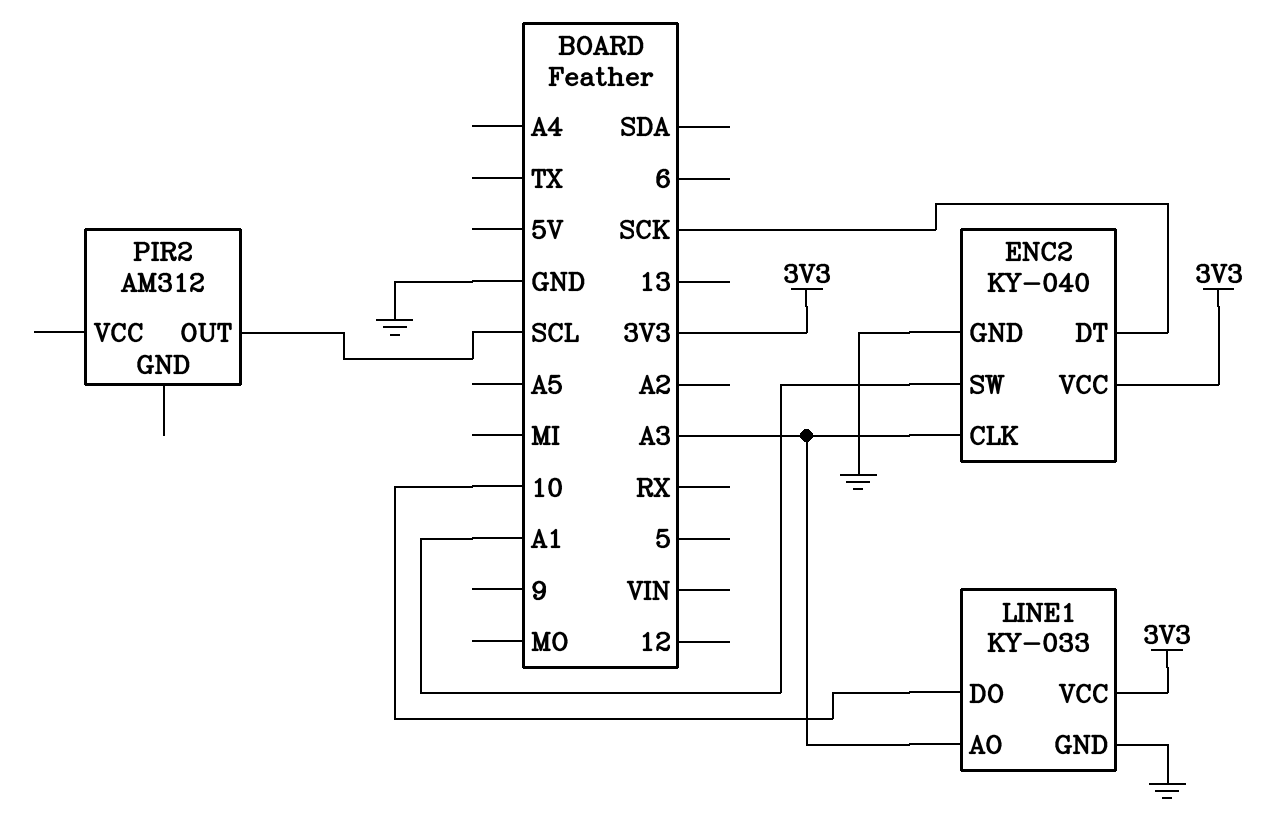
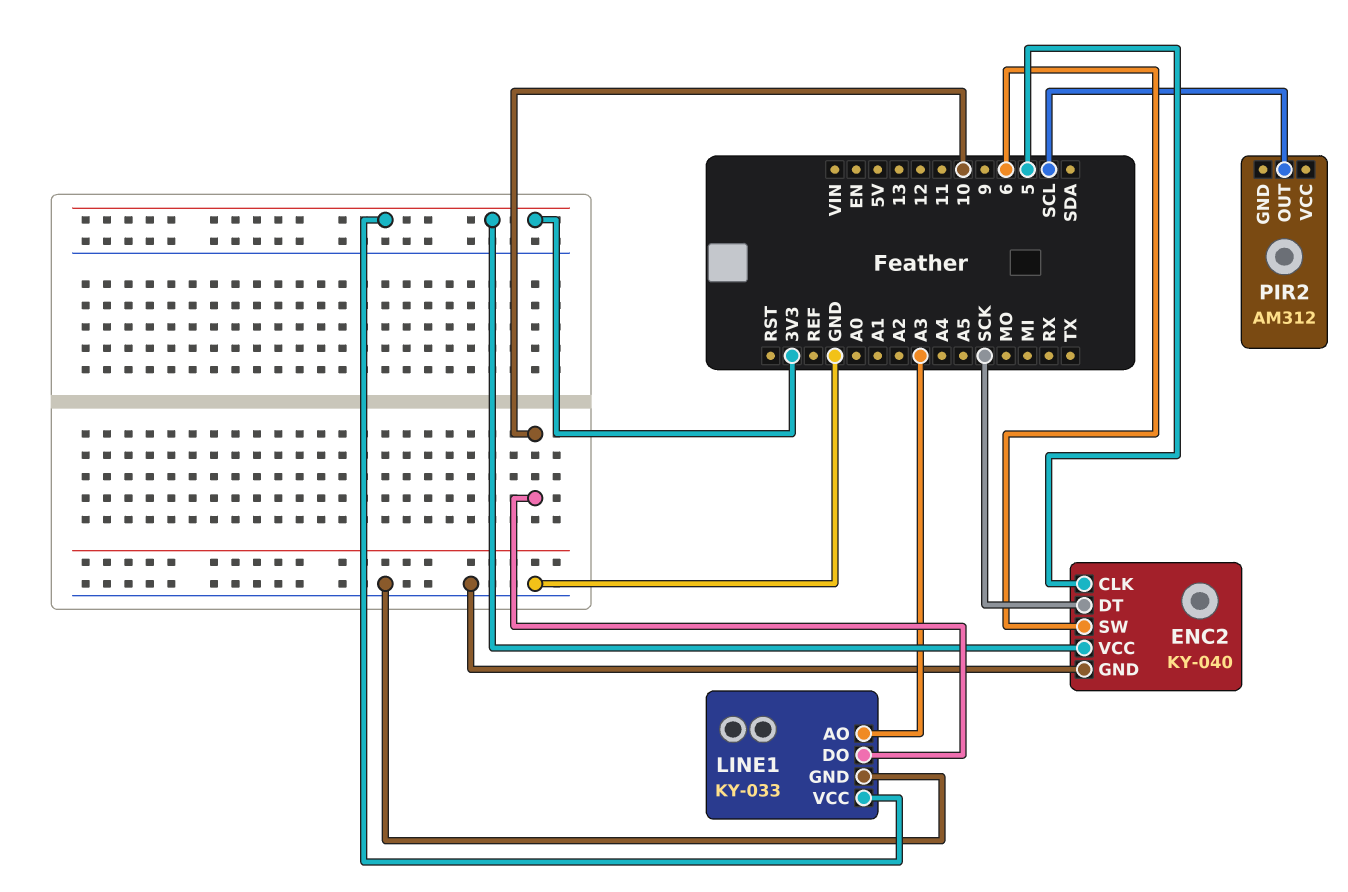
ENC2 pin CLK: A3 -> 5
ENC2 pin SW: A1 -> 6

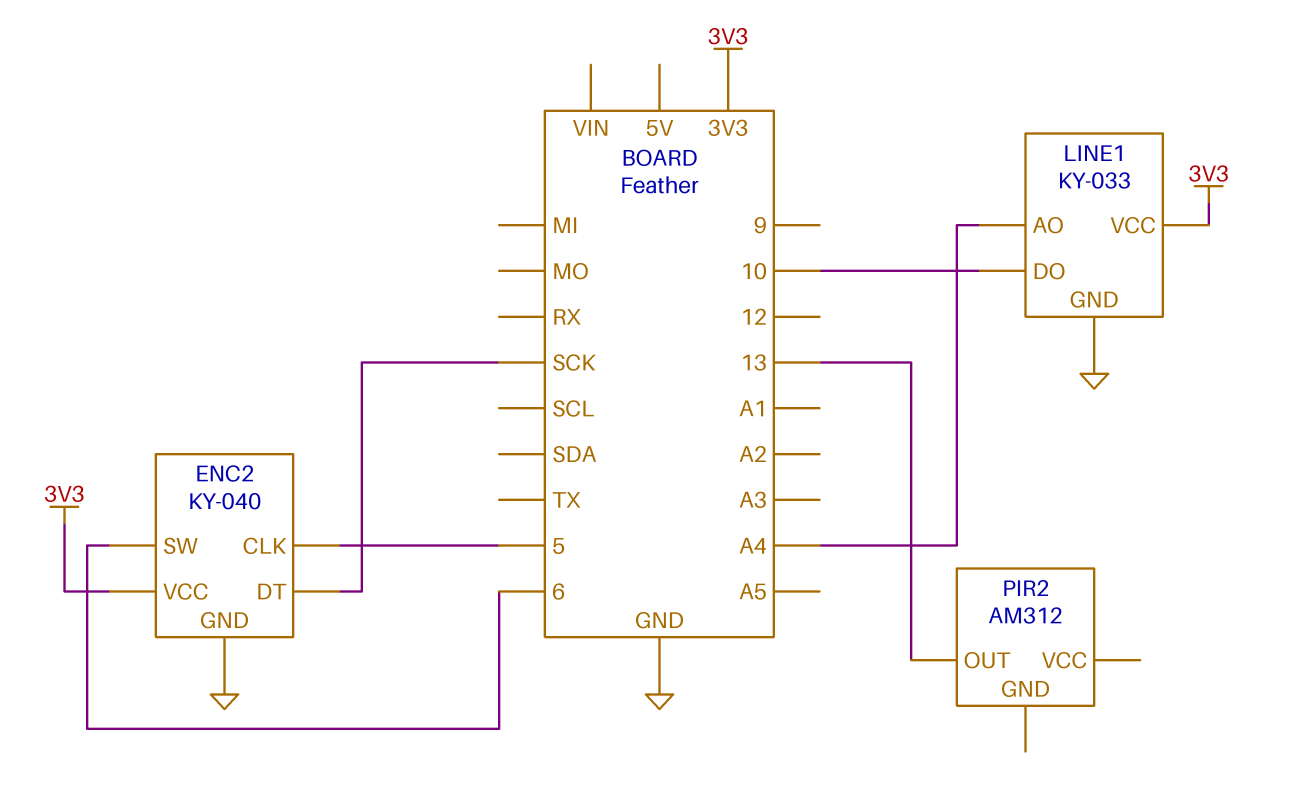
LINE1 pin AO: A3 -> A4
PIR2 pin OUT: SCL -> 13

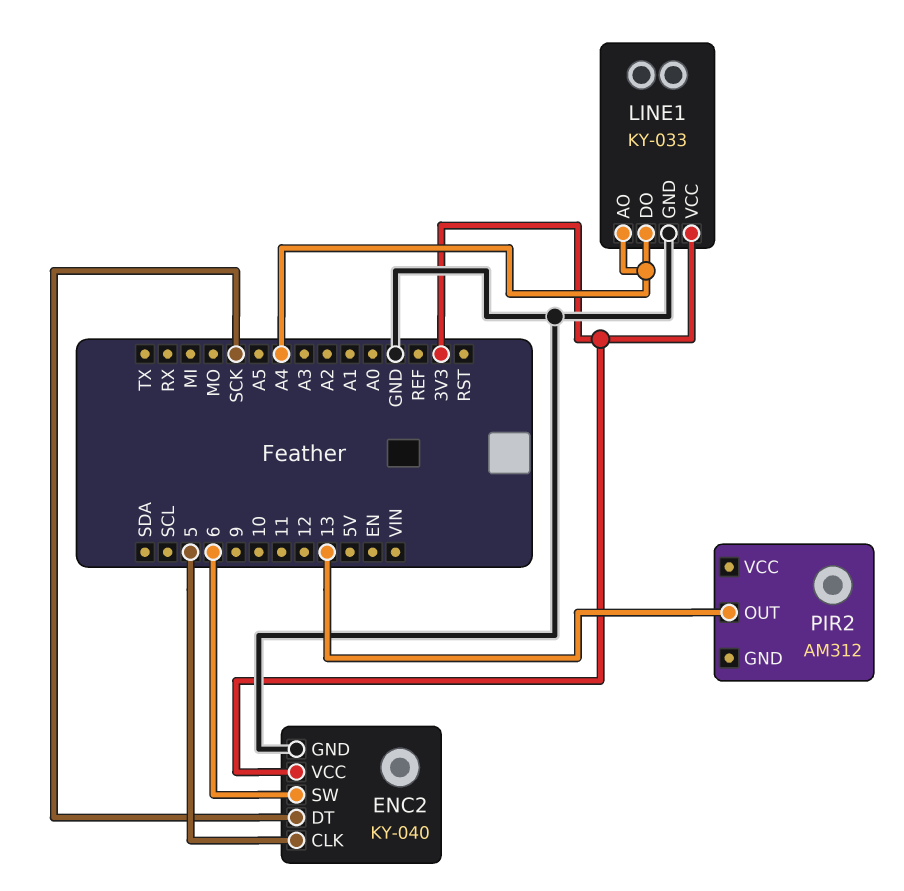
LINE1 pin DO: 10 -> A4

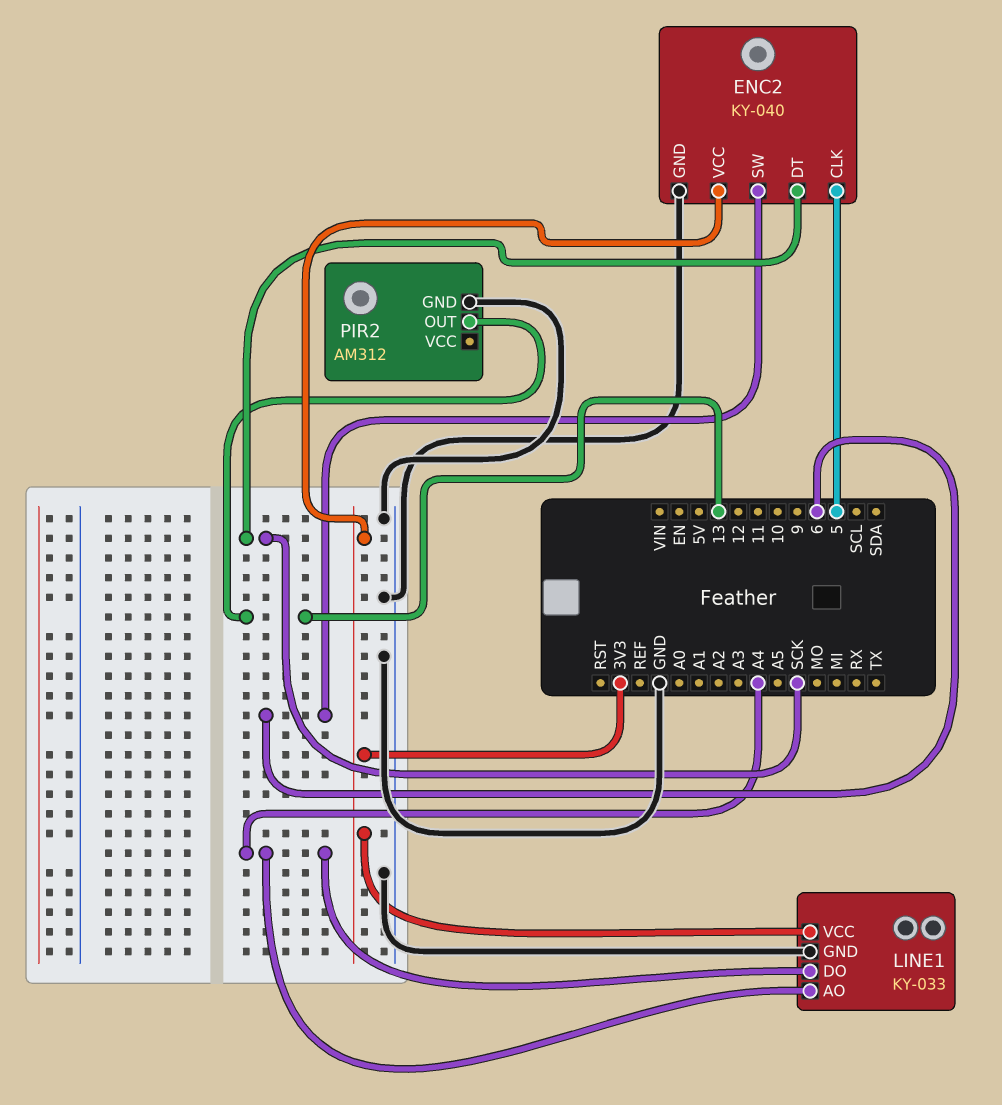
PIR2 pin GND: none -> GND

